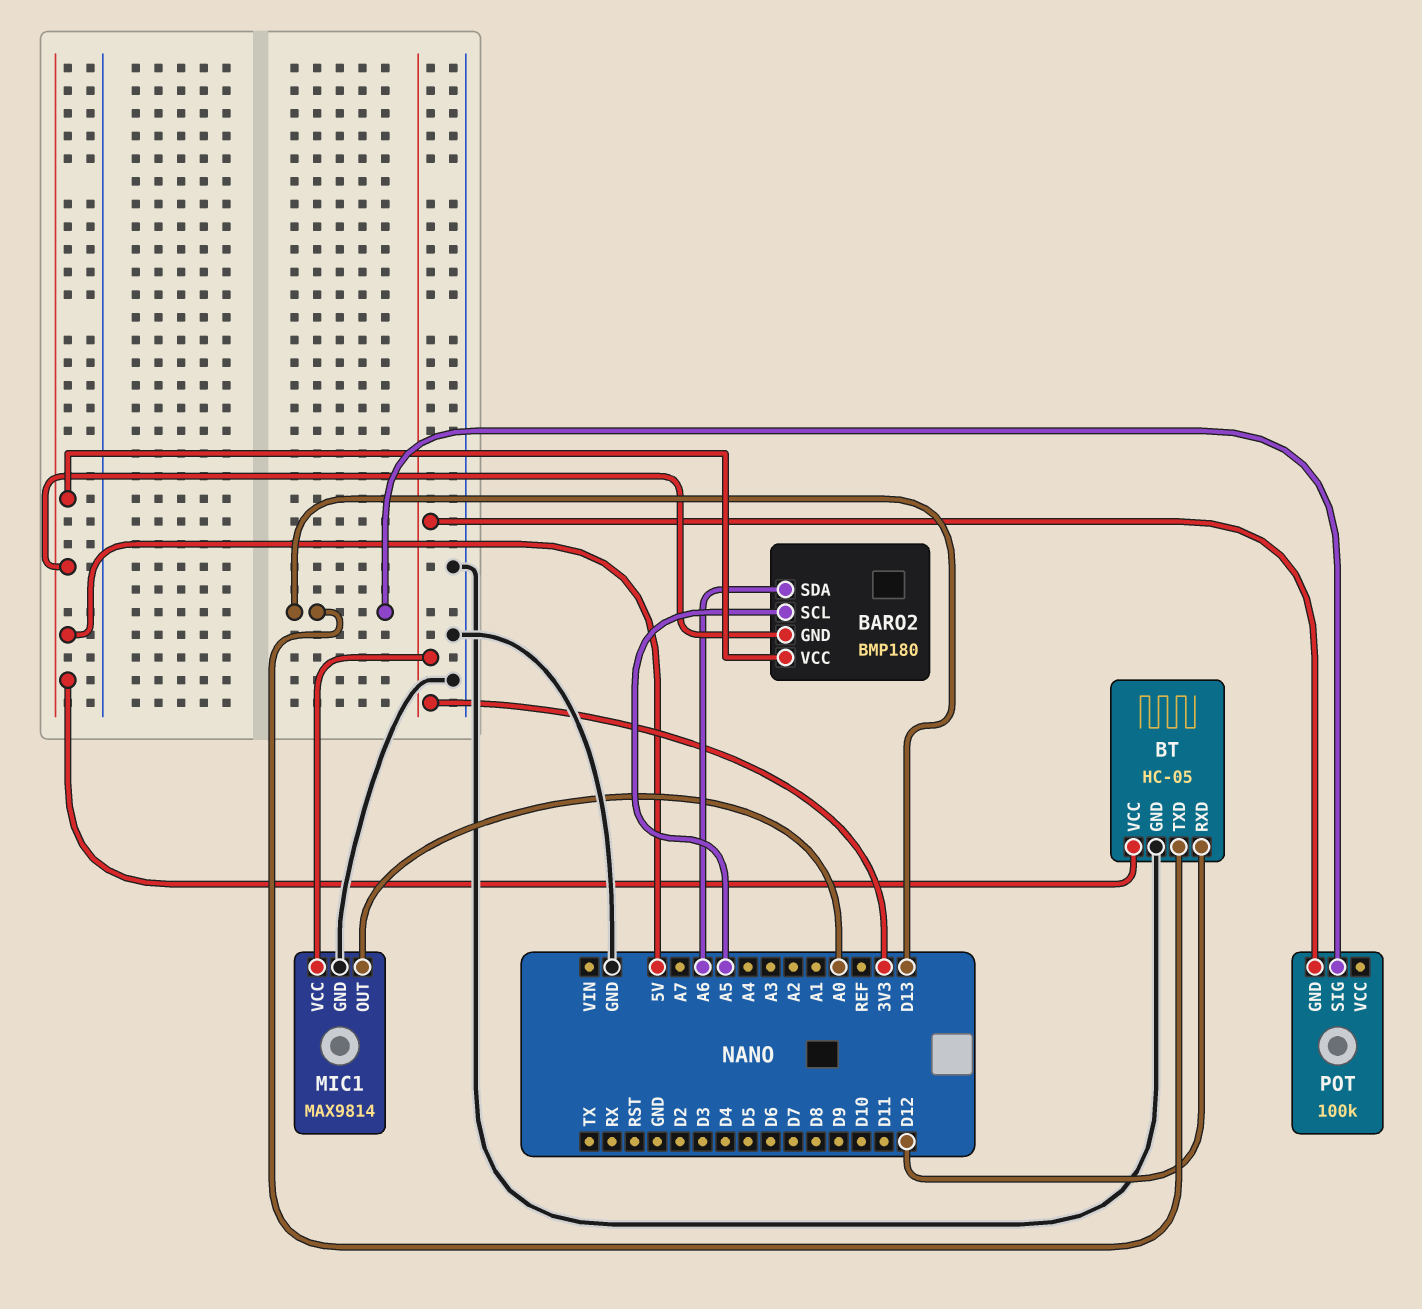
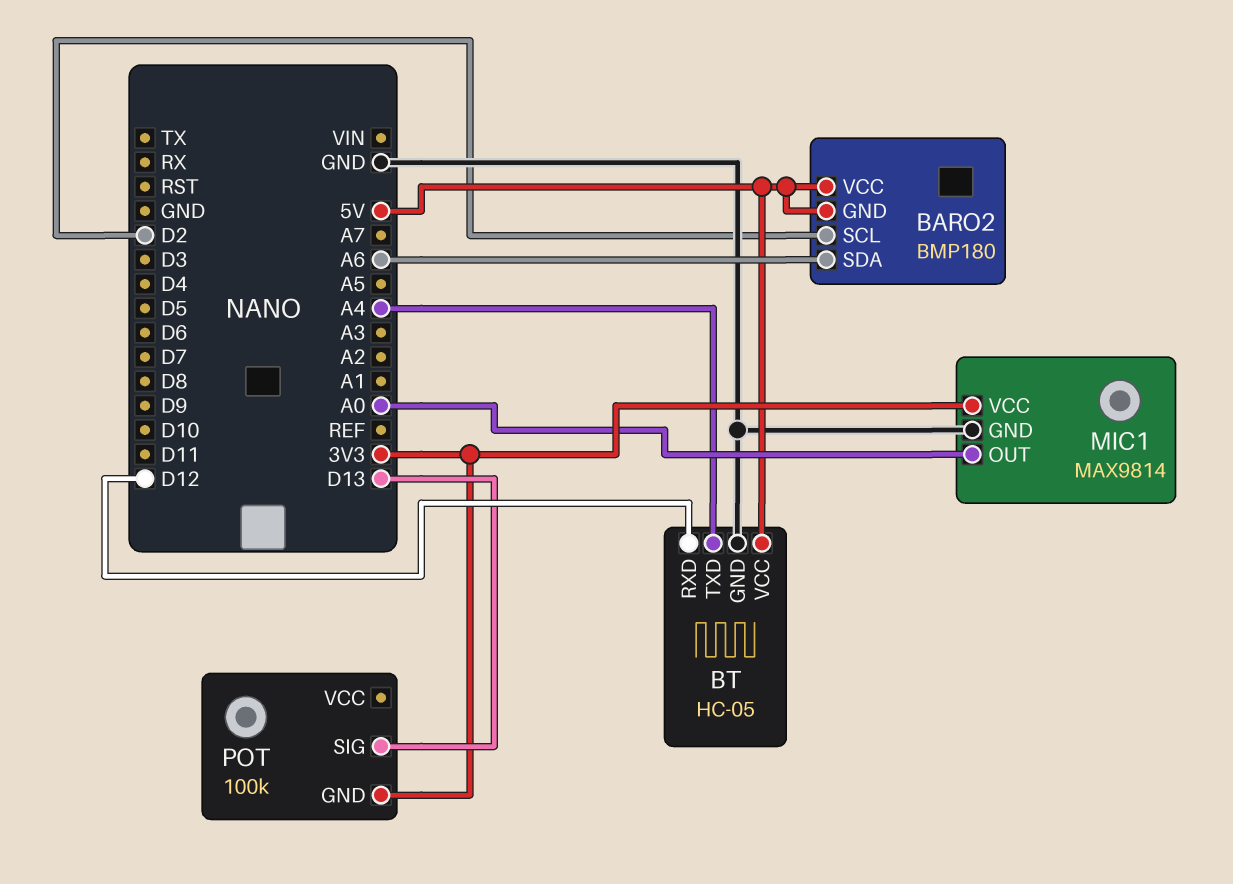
BARO2 pin SCL: A5 -> D2
BT pin TXD: D13 -> A4

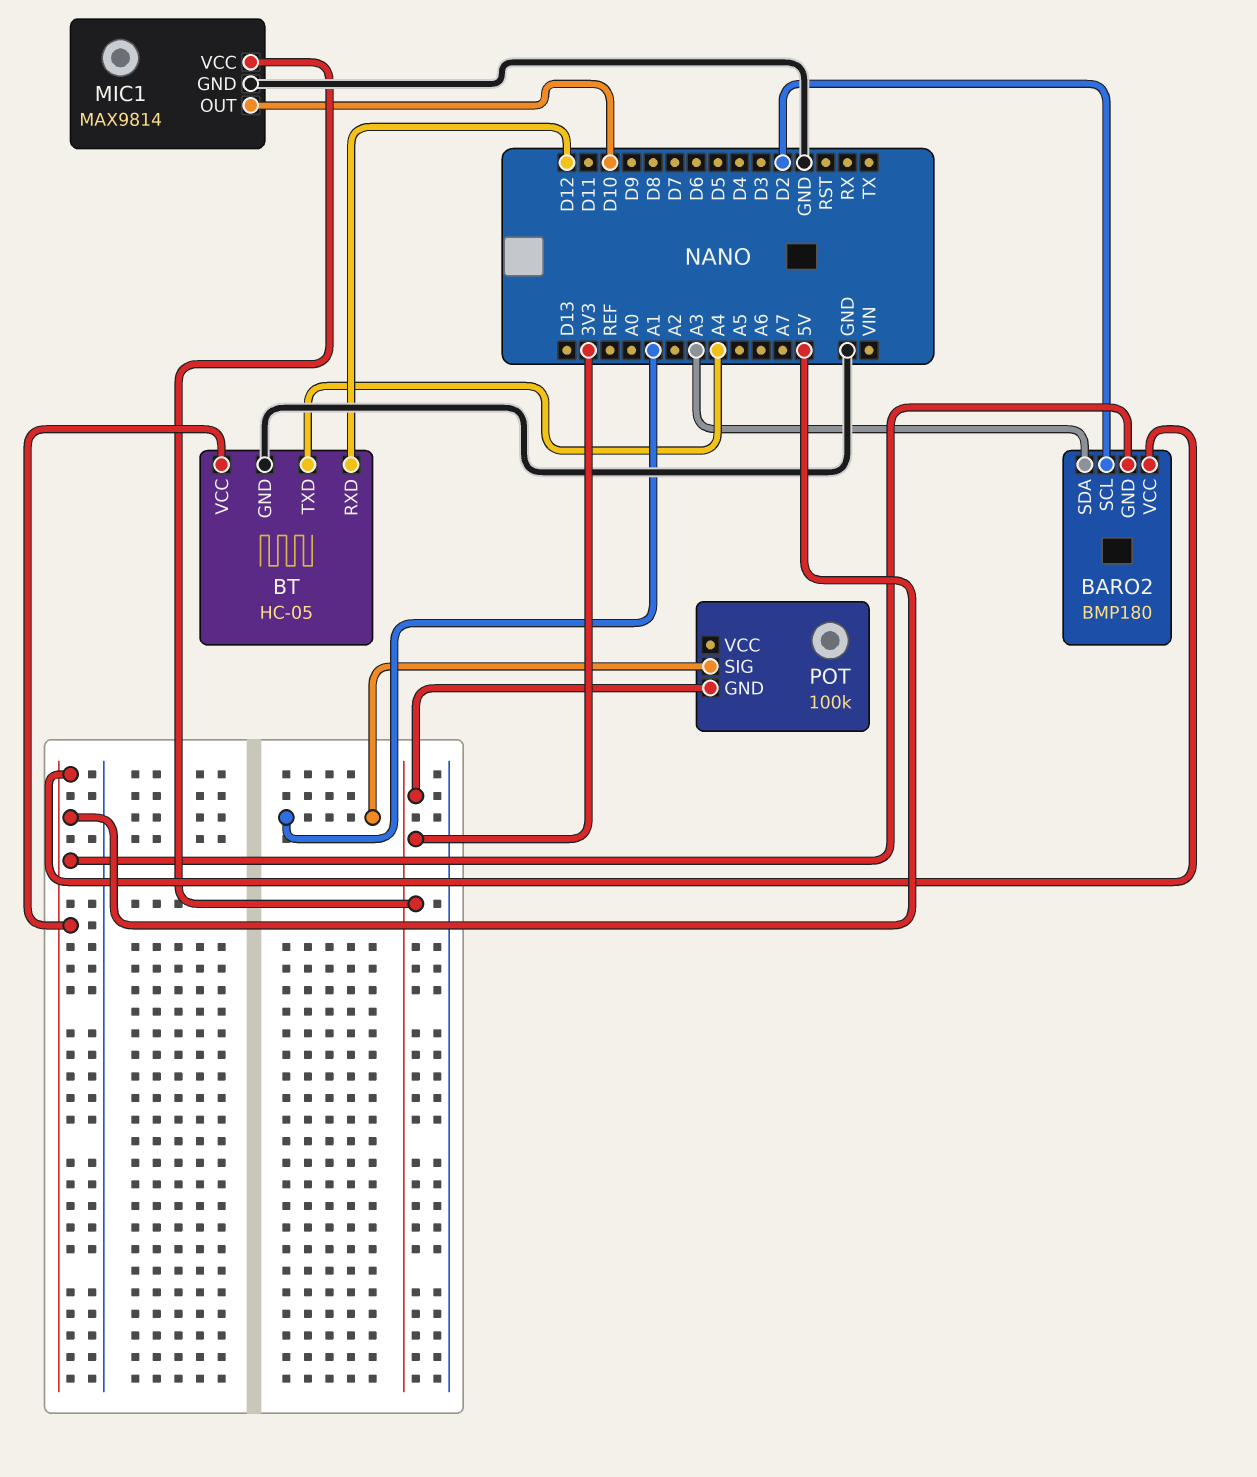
BARO2 pin SDA: A6 -> A3
MIC1 pin OUT: A0 -> D10
POT pin SIG: D13 -> A1

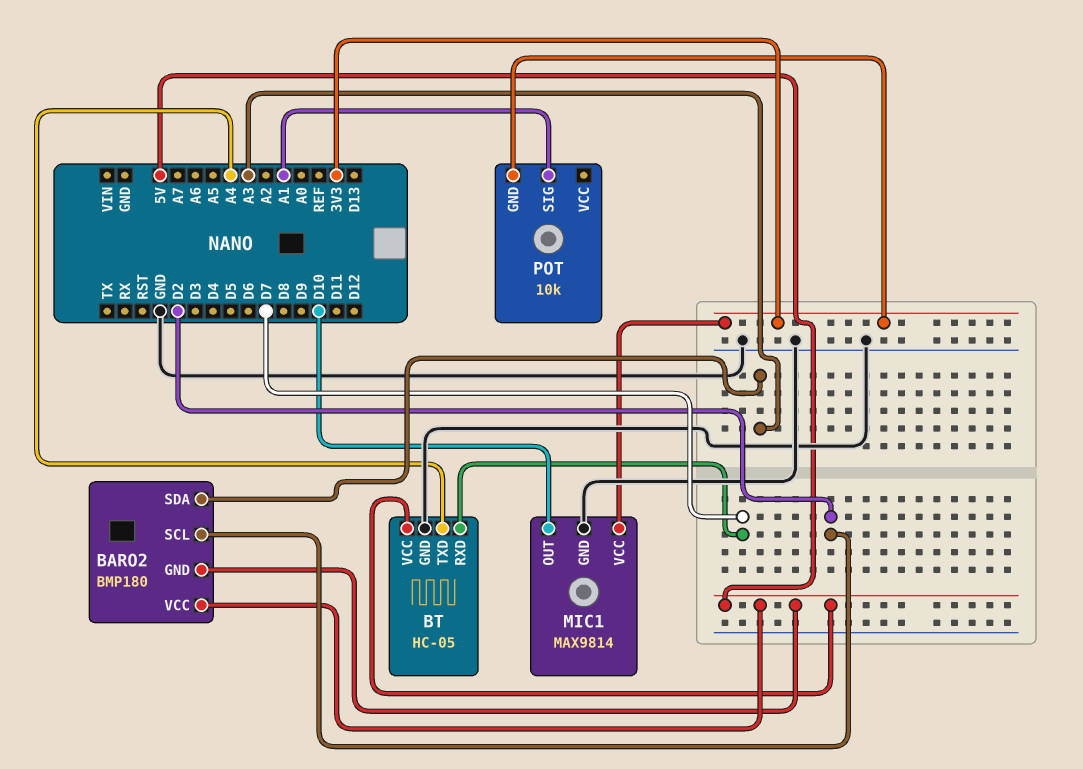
BT pin RXD: D12 -> D7
POT: 100k -> 10k

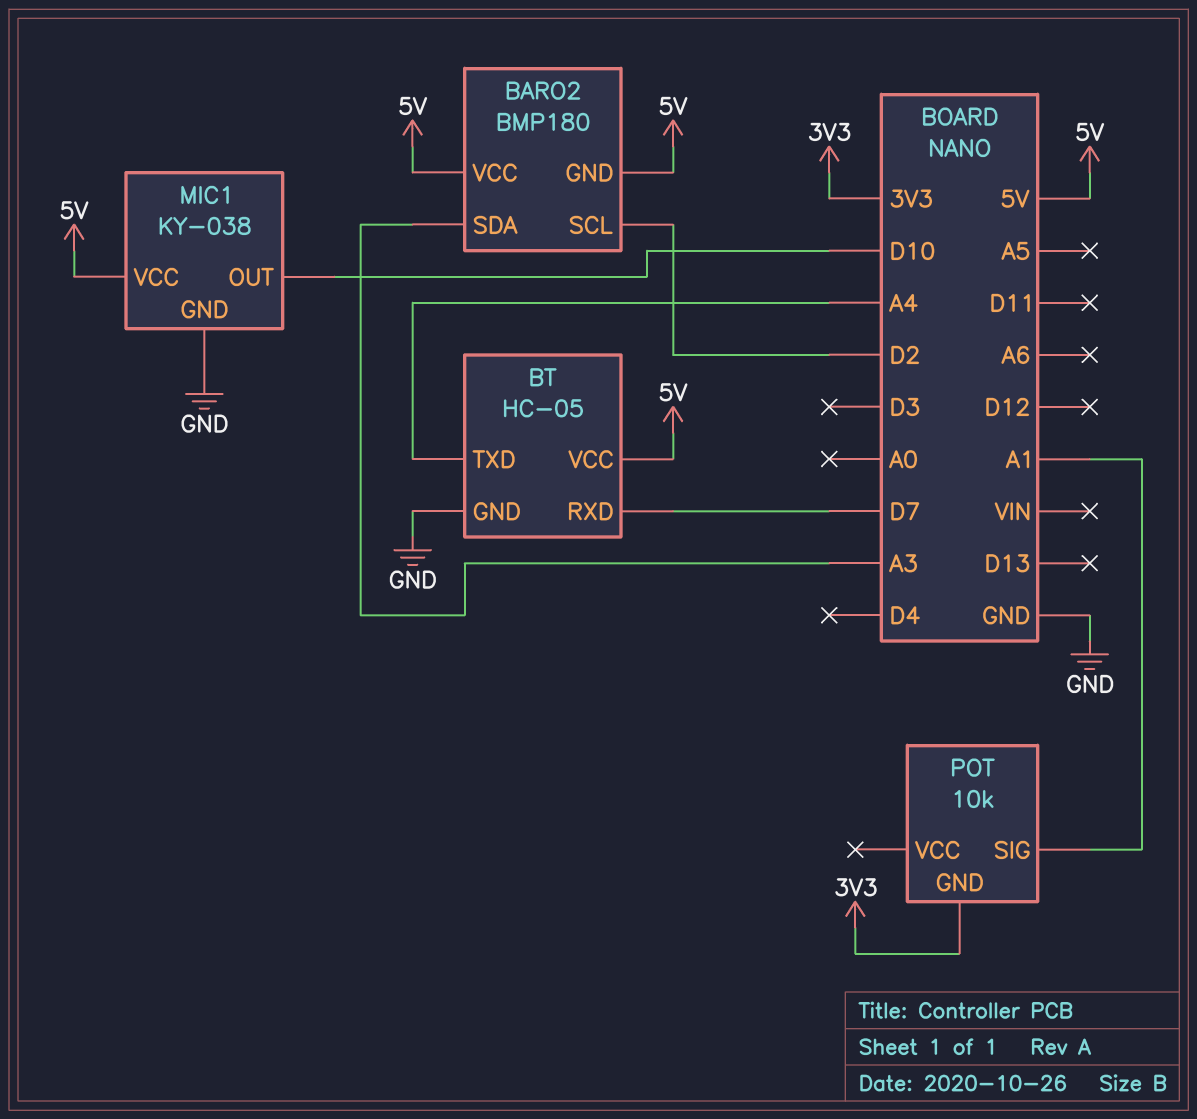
MIC1: MAX9814 -> KY-038
MIC1 pin VCC: 3V3 -> 5V

